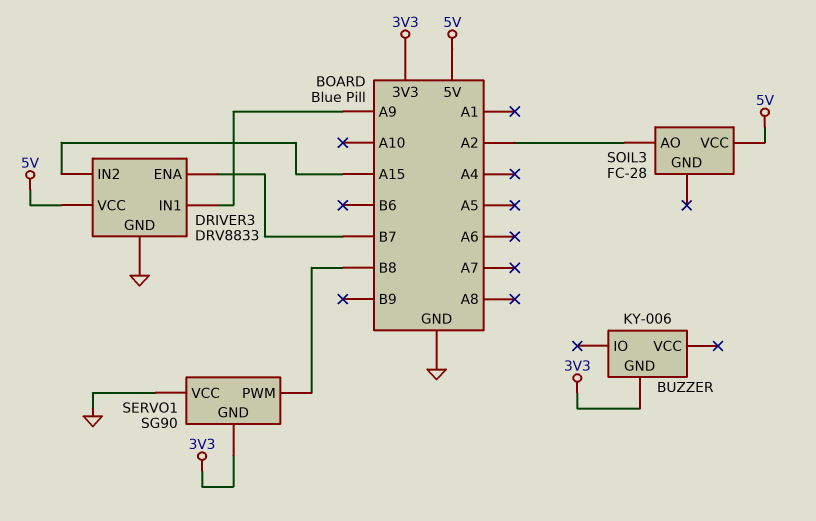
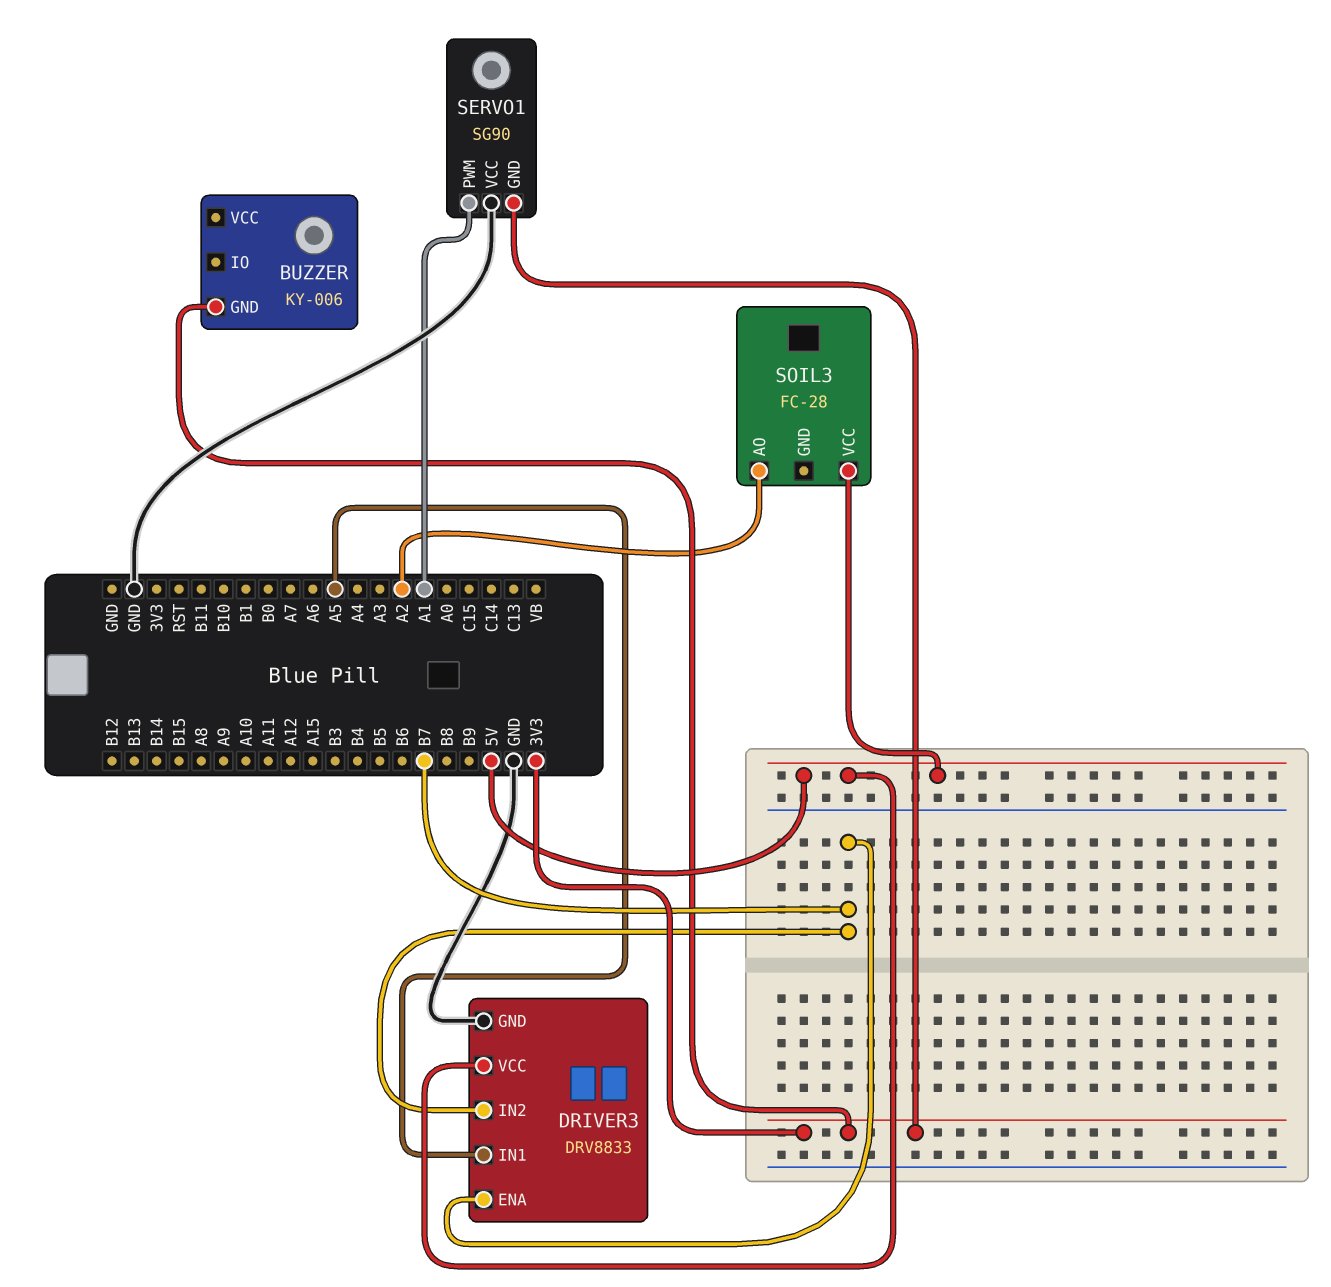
DRIVER3 pin IN1: A9 -> A5
DRIVER3 pin IN2: A15 -> B7
SERVO1 pin PWM: B8 -> A1

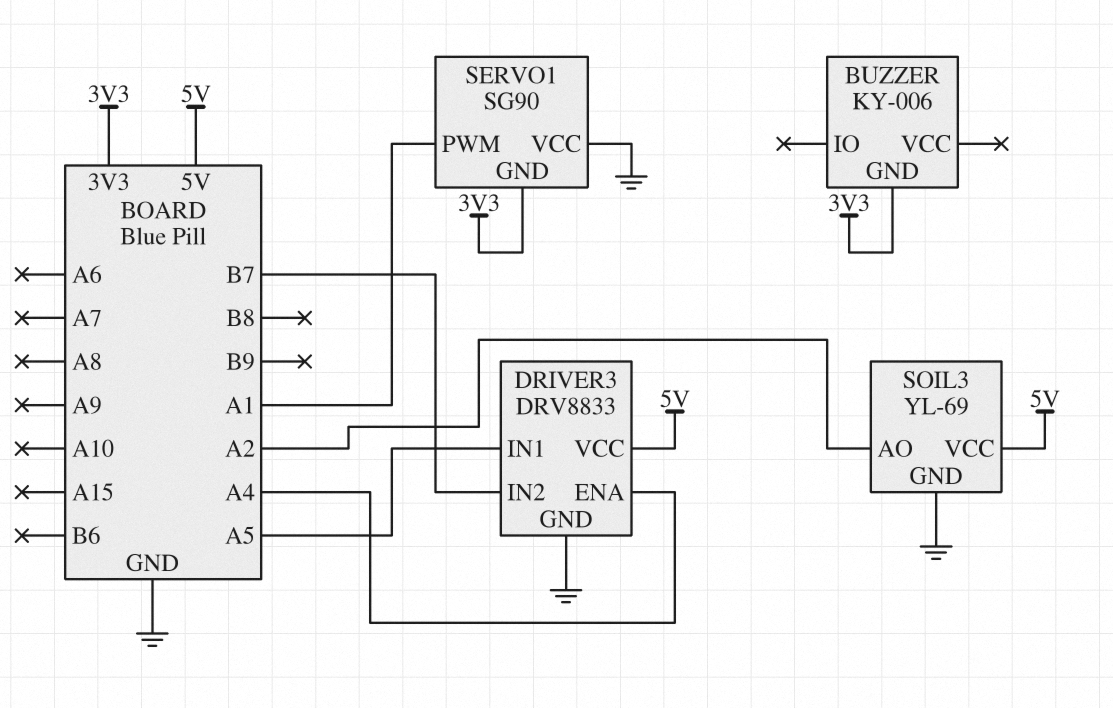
DRIVER3 pin ENA: B7 -> A4
SOIL3: FC-28 -> YL-69
SOIL3 pin GND: none -> GND

